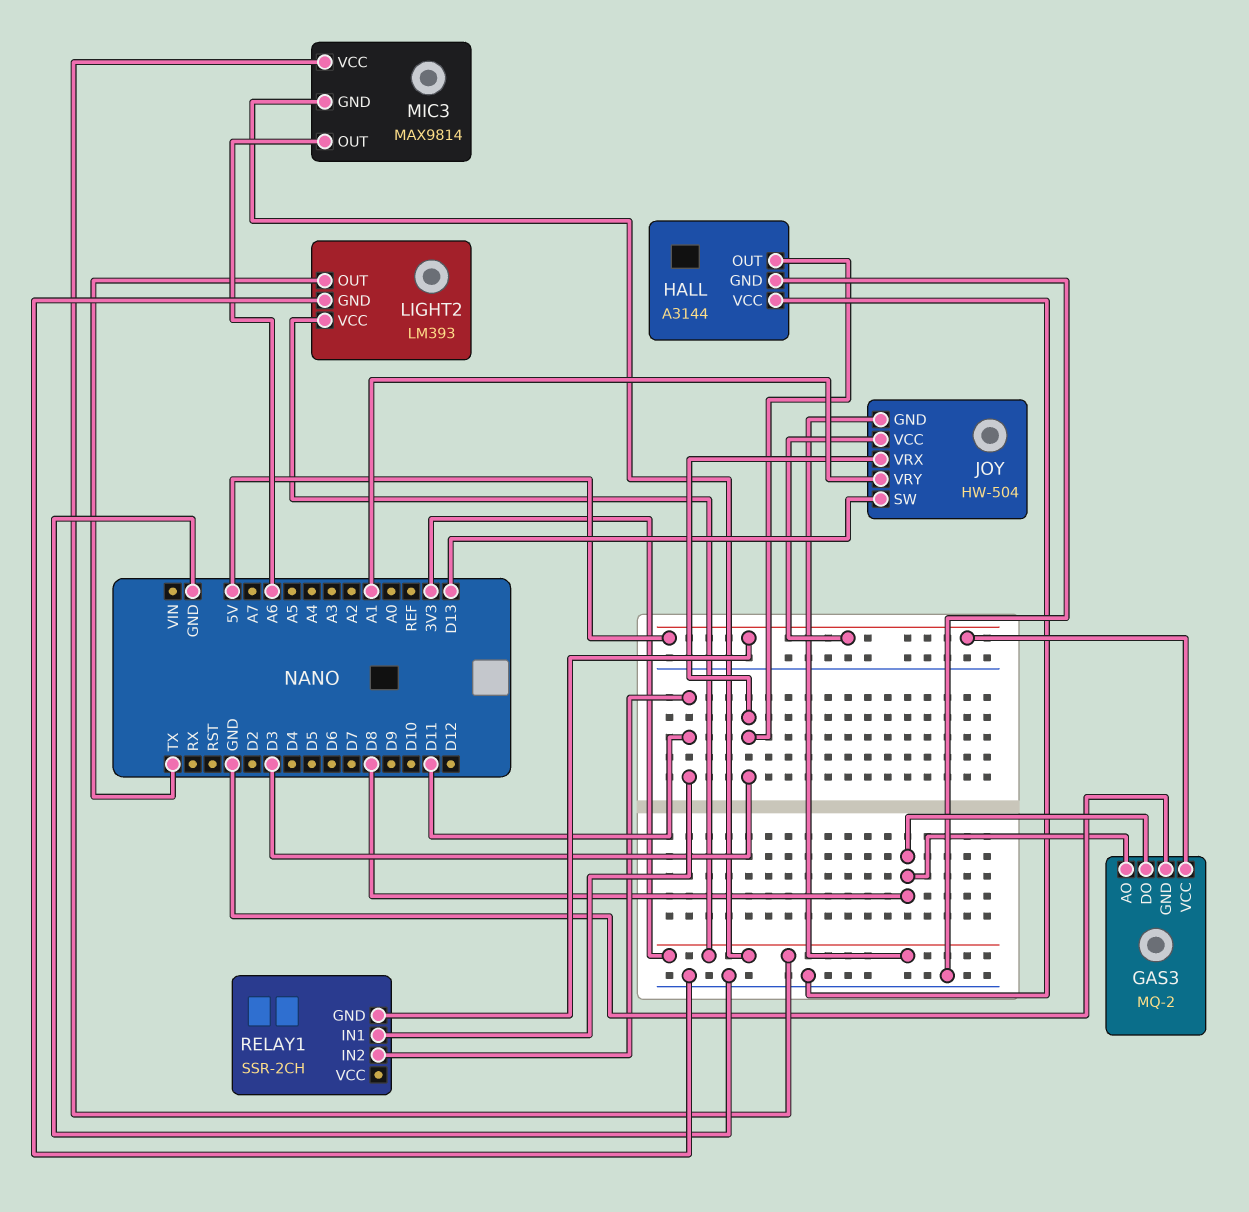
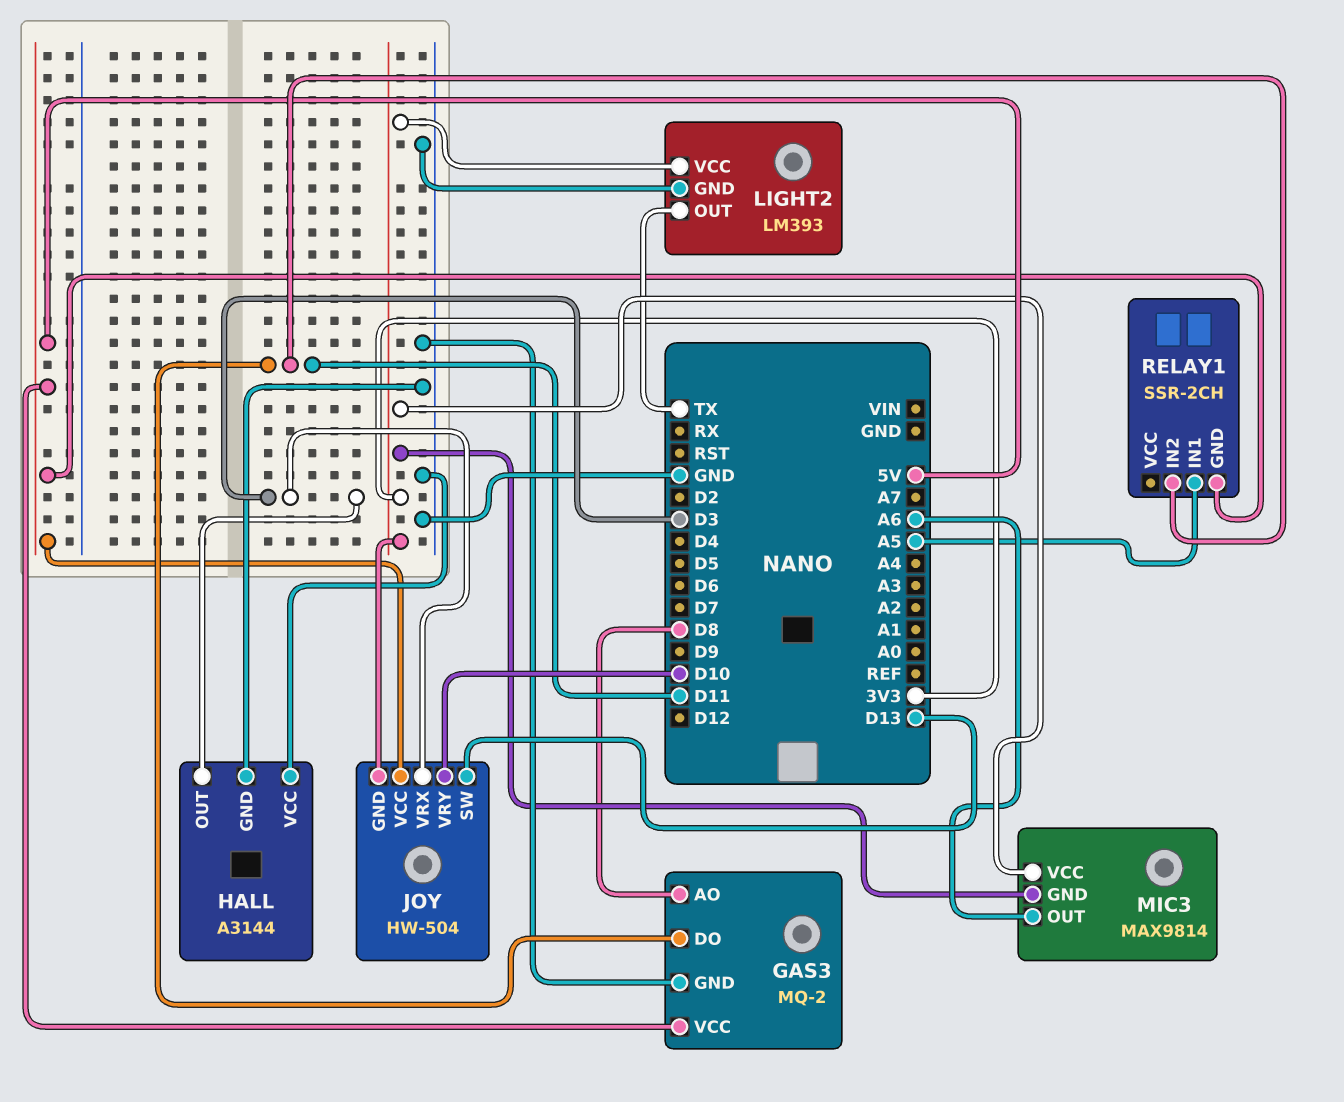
GAS3 pin DO: D8 -> D11
JOY pin VRY: A1 -> D10
RELAY1 pin IN1: D11 -> A5

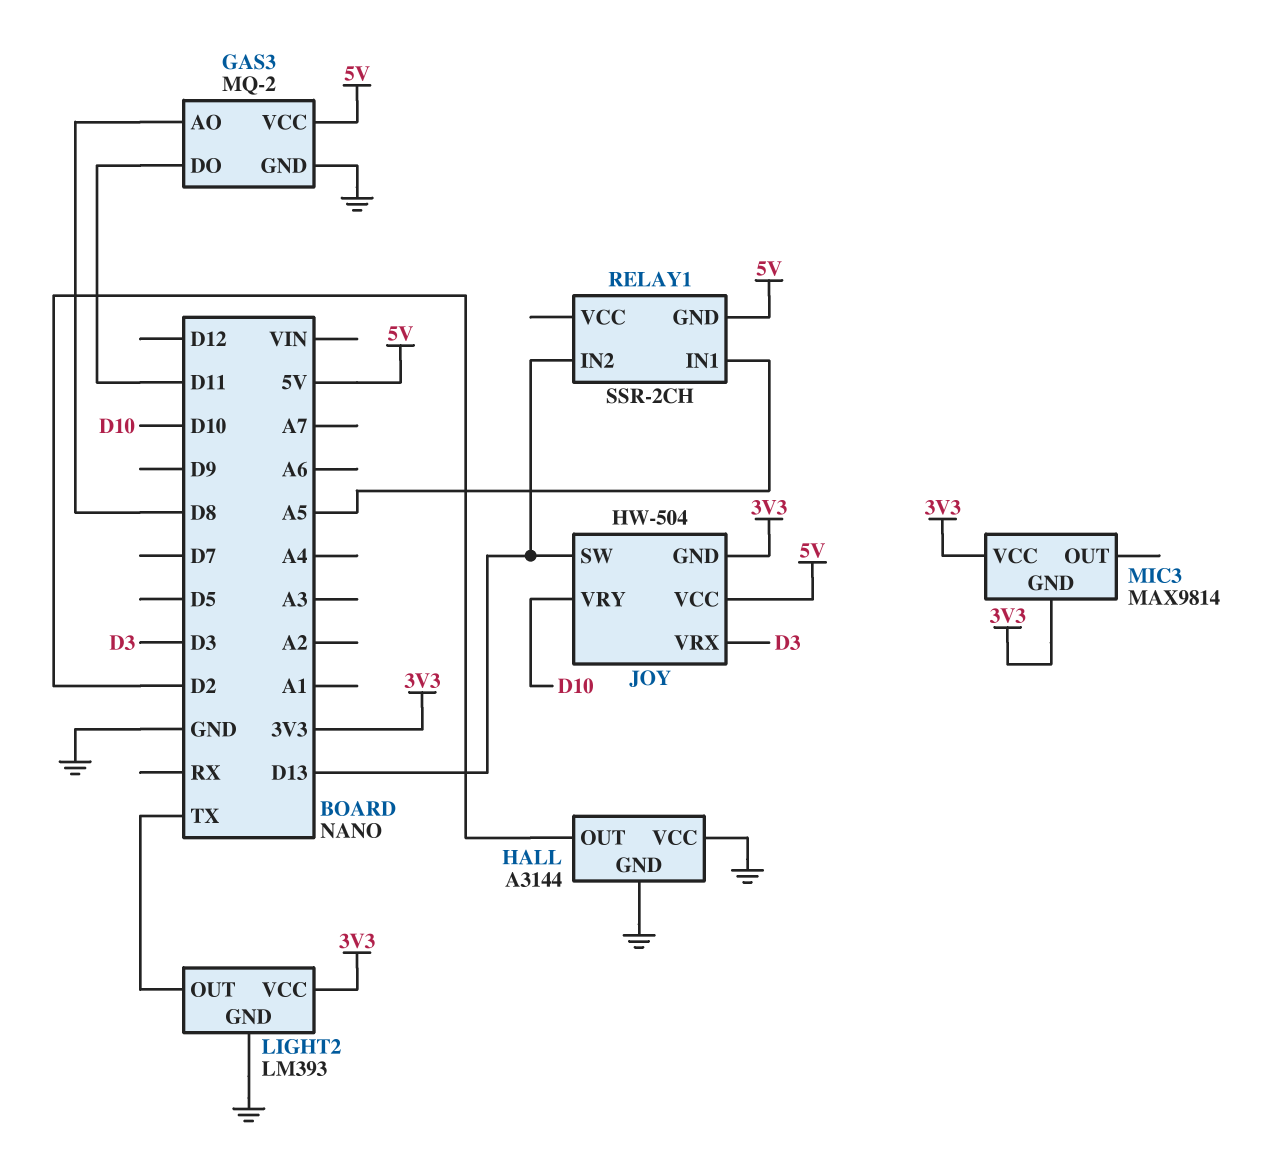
HALL pin OUT: D3 -> D2
MIC3 pin OUT: A6 -> none
RELAY1 pin IN2: D11 -> D13

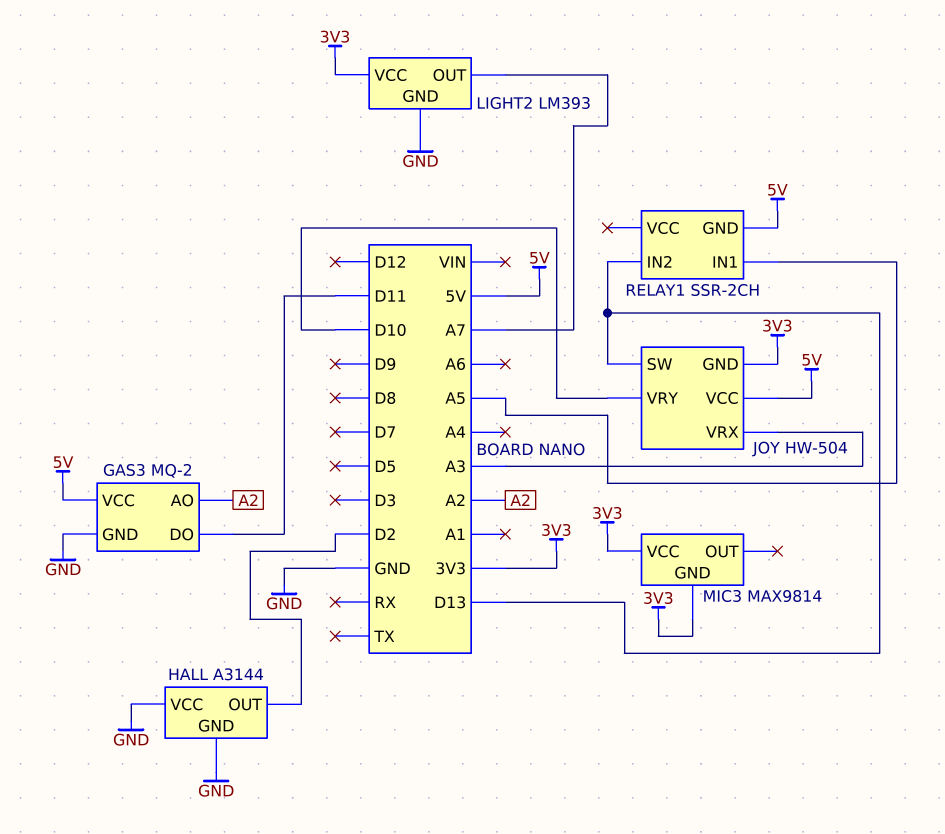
GAS3 pin AO: D8 -> A2
JOY pin VRX: D3 -> A3
LIGHT2 pin OUT: TX -> A7

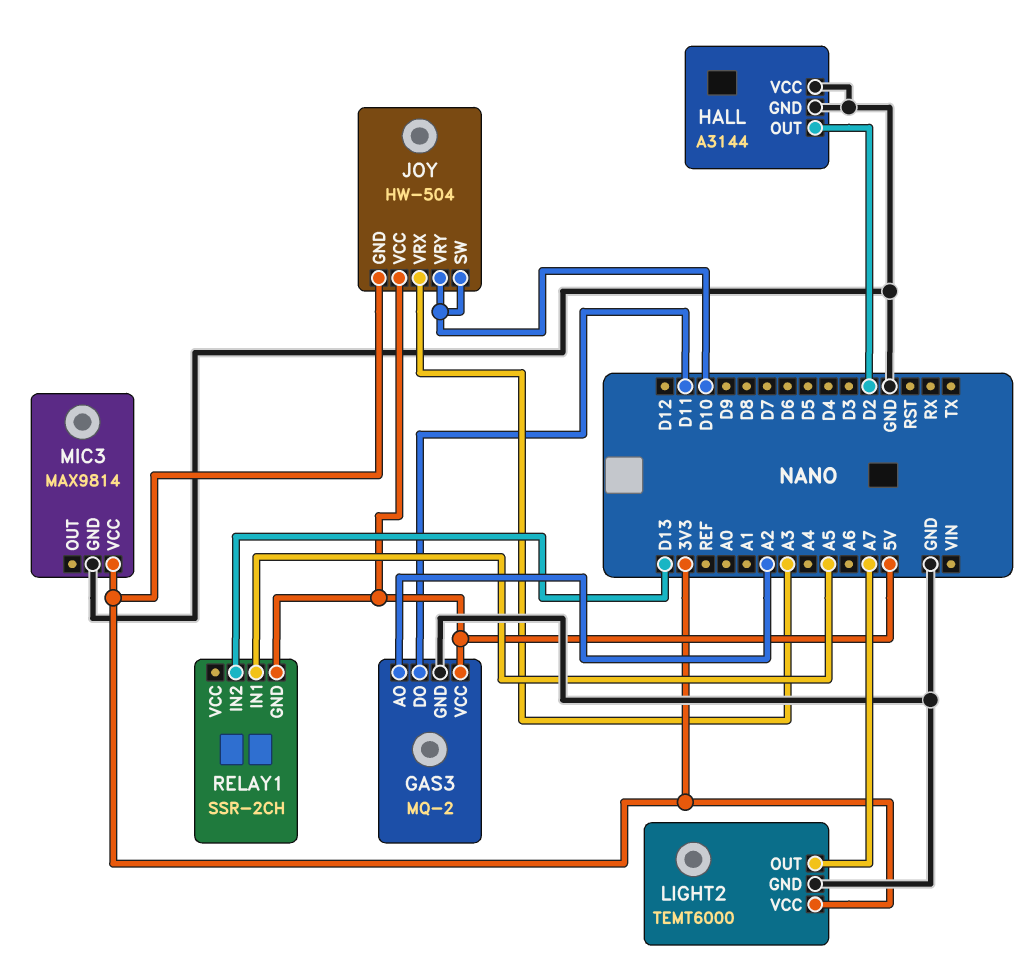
JOY pin SW: D13 -> D10
LIGHT2: LM393 -> TEMT6000
MIC3 pin GND: 3V3 -> GND

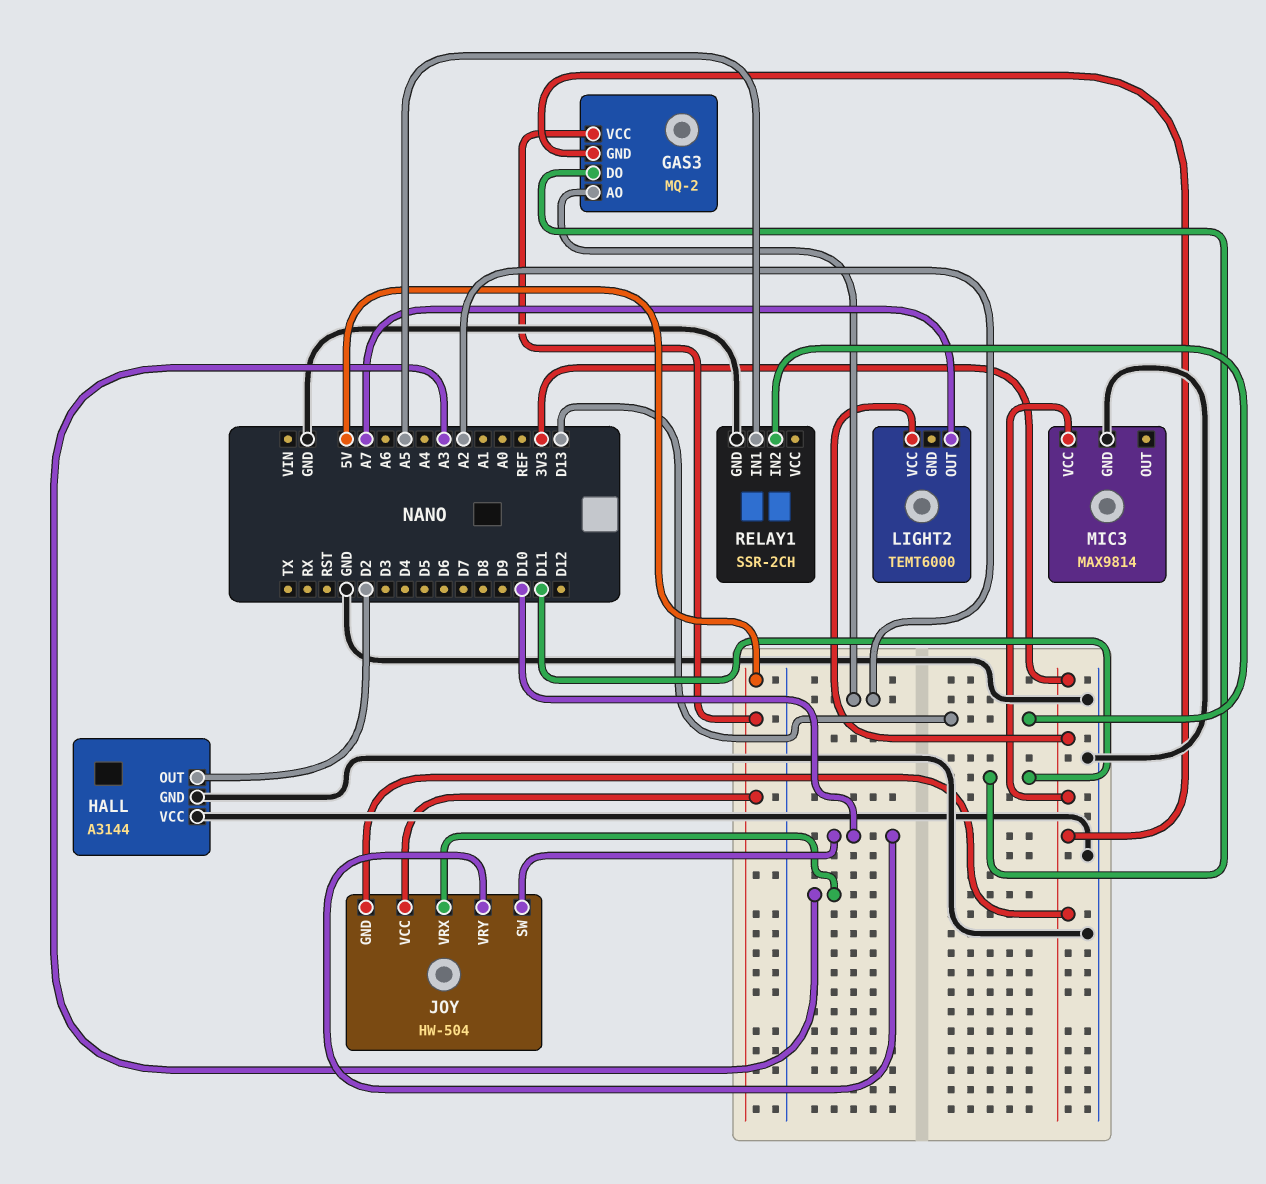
GAS3 pin GND: GND -> 3V3
LIGHT2 pin GND: GND -> none
RELAY1 pin GND: 5V -> GND

